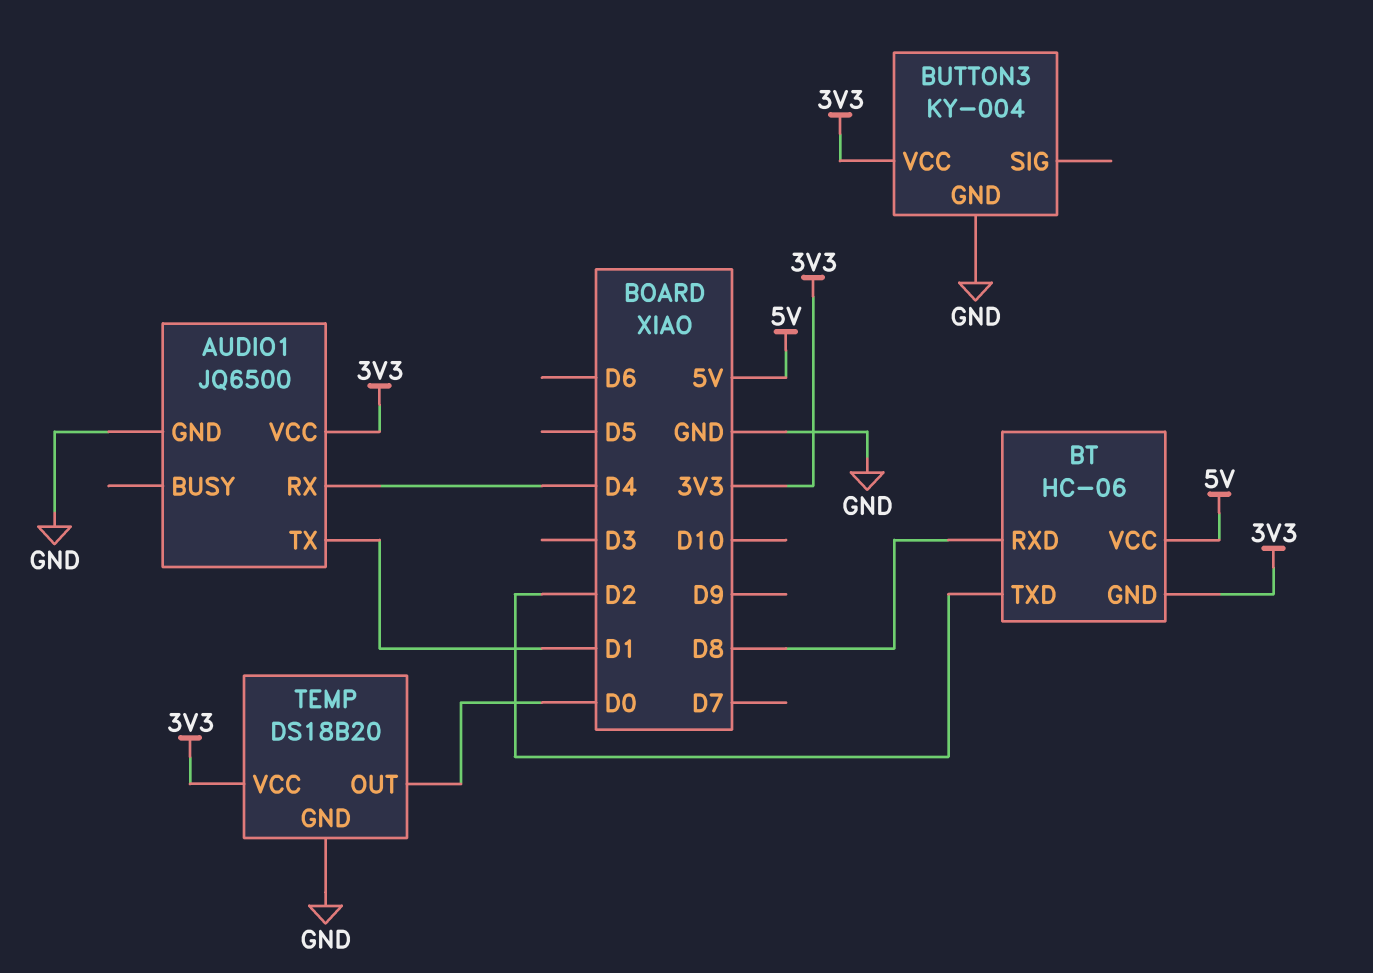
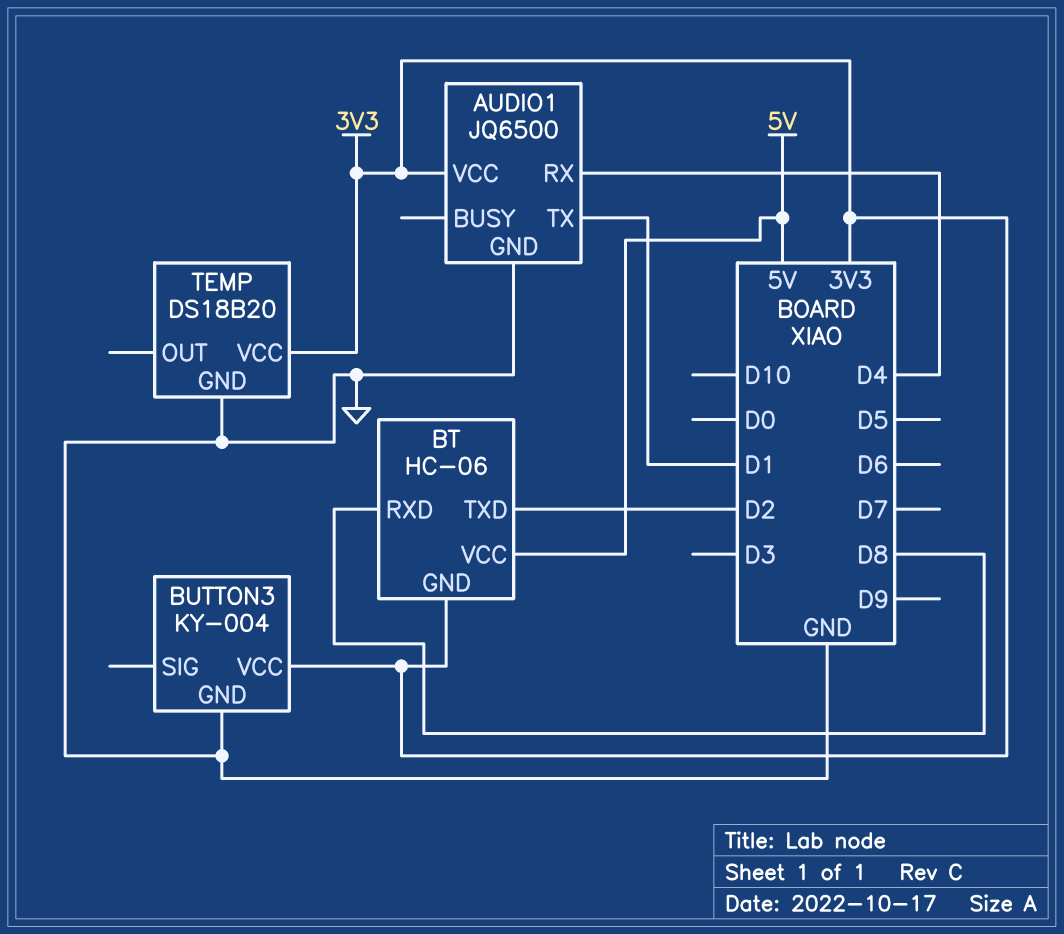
TEMP pin OUT: D0 -> none

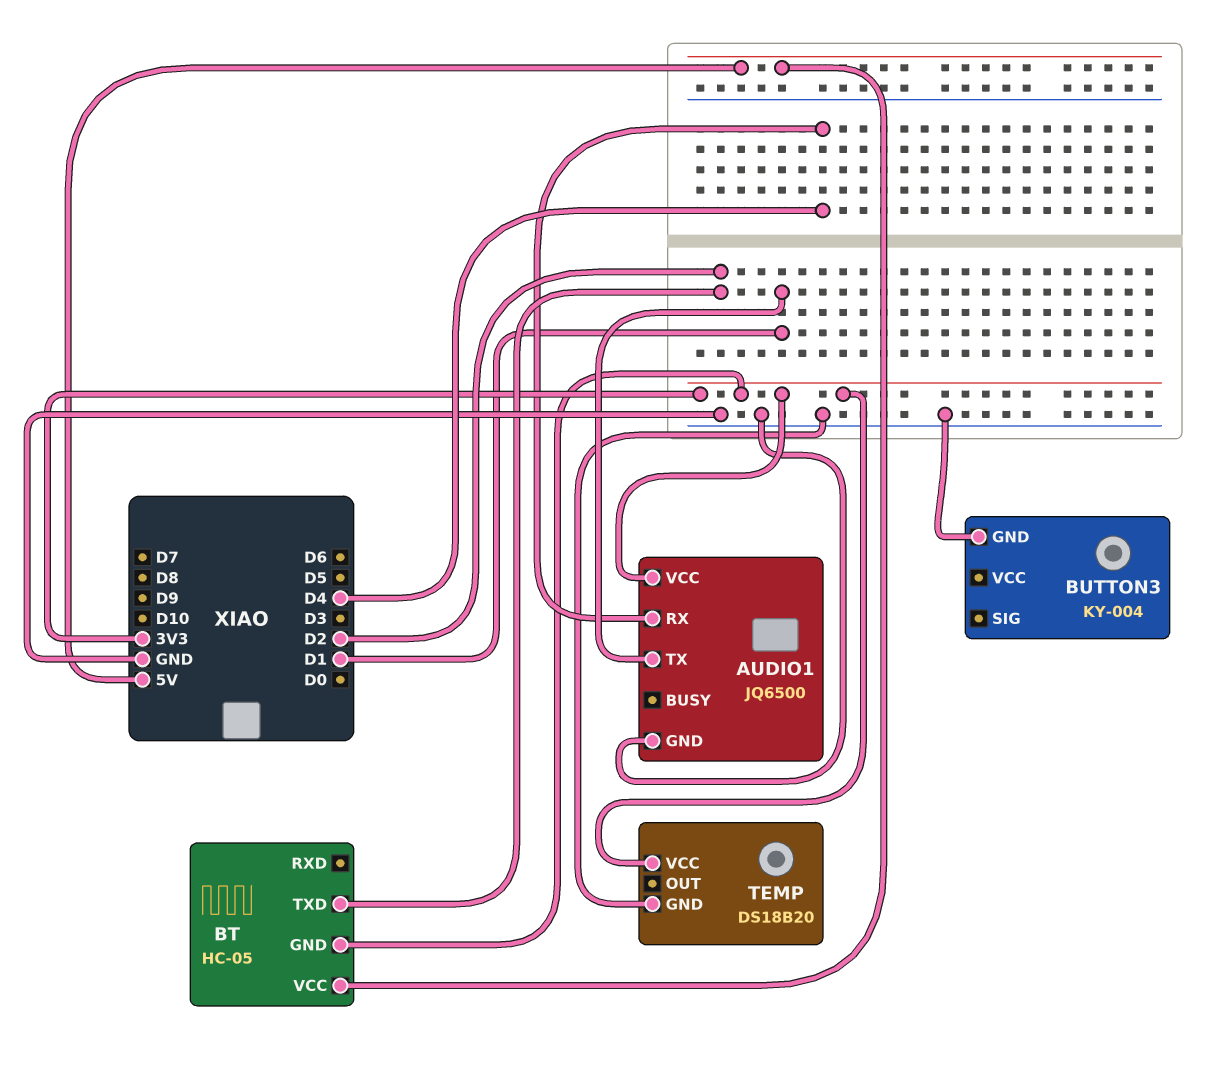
BT: HC-06 -> HC-05
BT pin RXD: D8 -> none
BUTTON3 pin VCC: 3V3 -> none

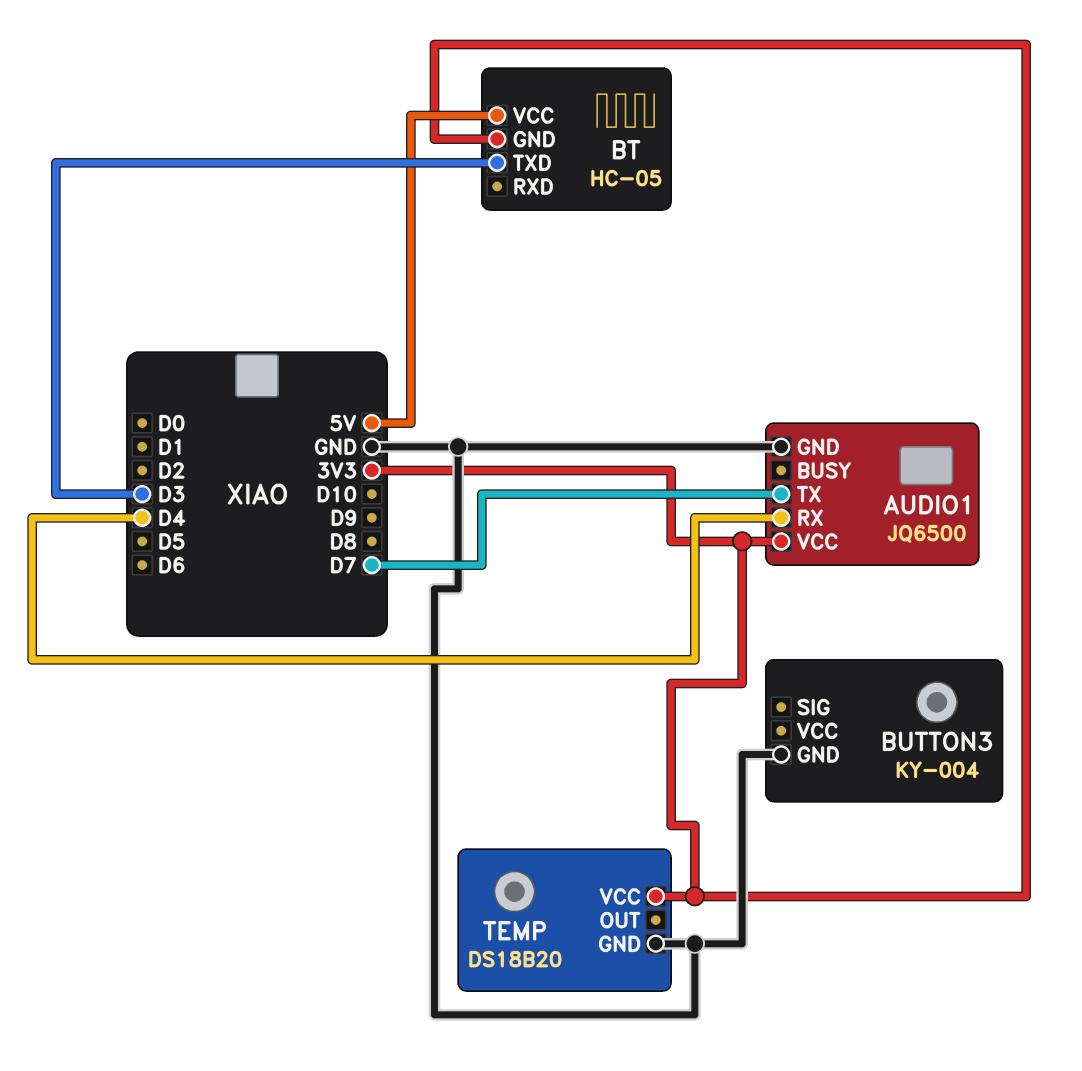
AUDIO1 pin TX: D1 -> D7
BT pin TXD: D2 -> D3

